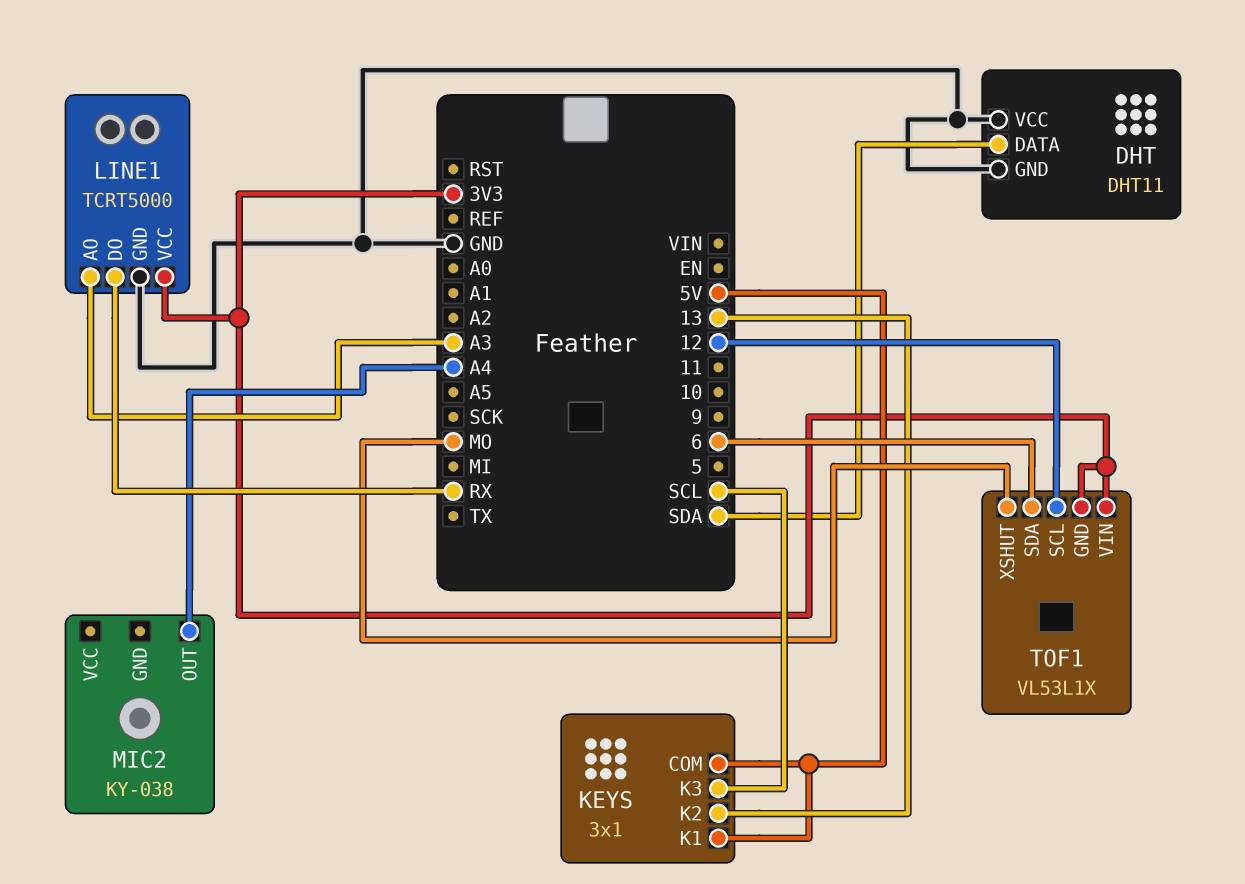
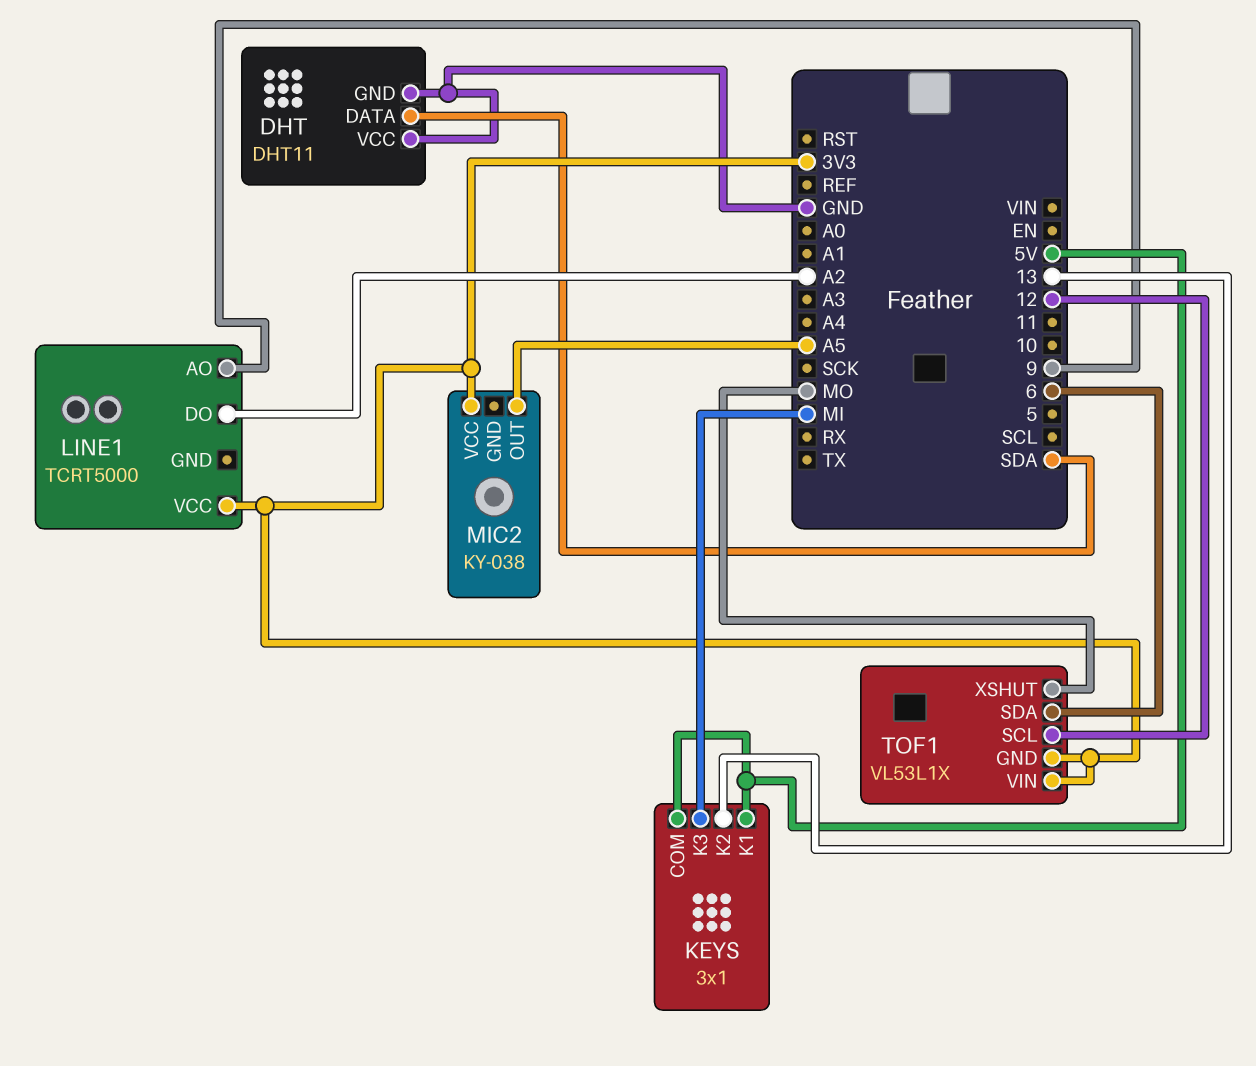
KEYS pin K3: SCL -> MI
LINE1 pin AO: A3 -> 9
LINE1 pin DO: RX -> A2
LINE1 pin GND: GND -> none
MIC2 pin OUT: A4 -> A5
MIC2 pin VCC: none -> 3V3

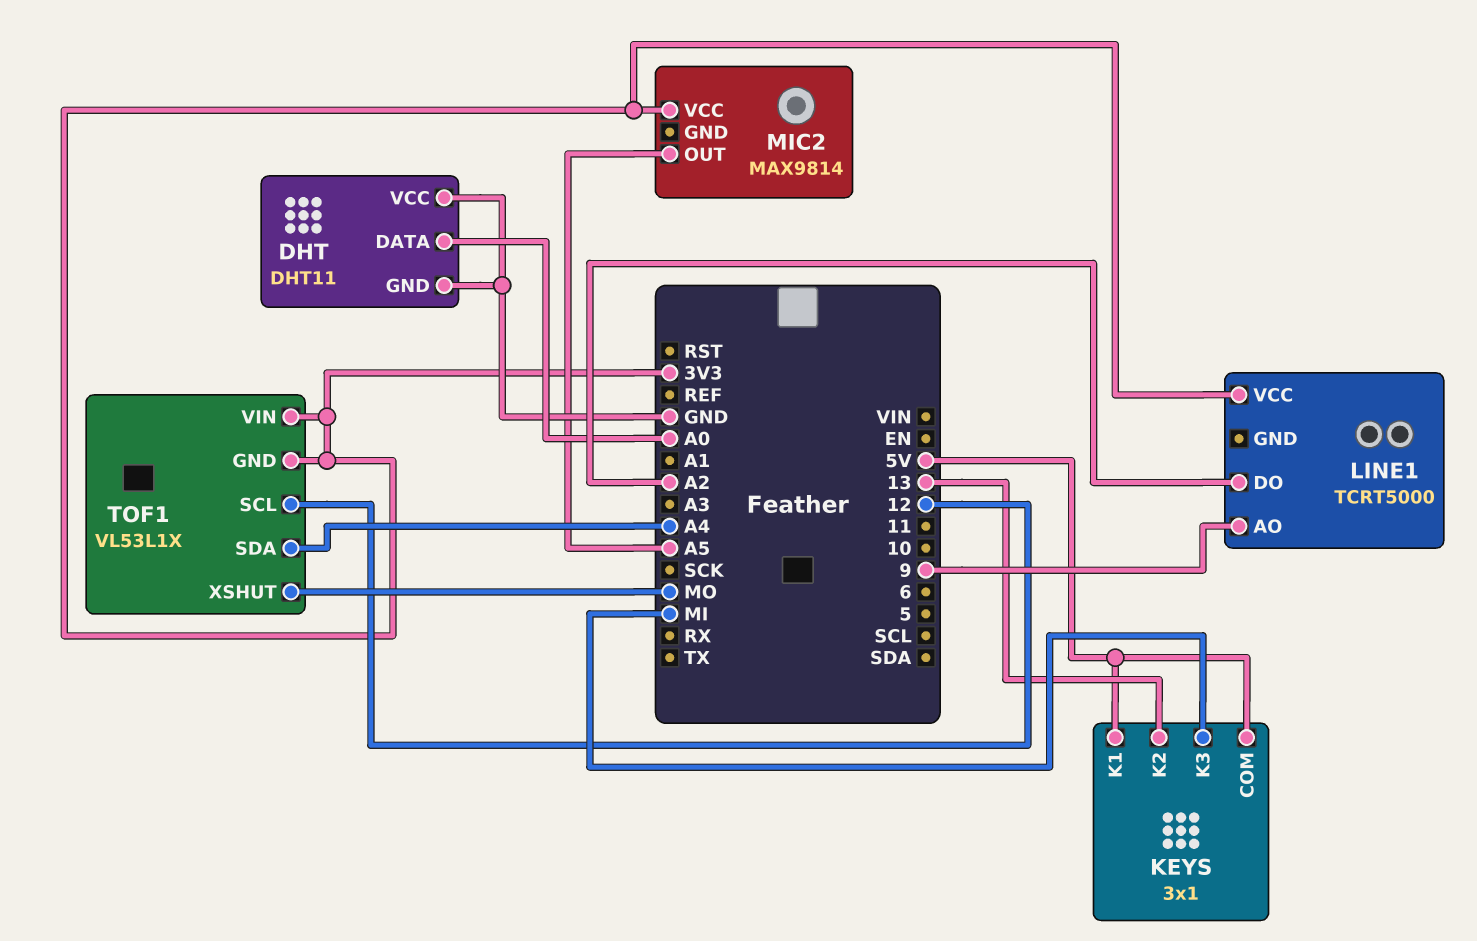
DHT pin DATA: SDA -> A0
MIC2: KY-038 -> MAX9814
TOF1 pin SDA: 6 -> A4

